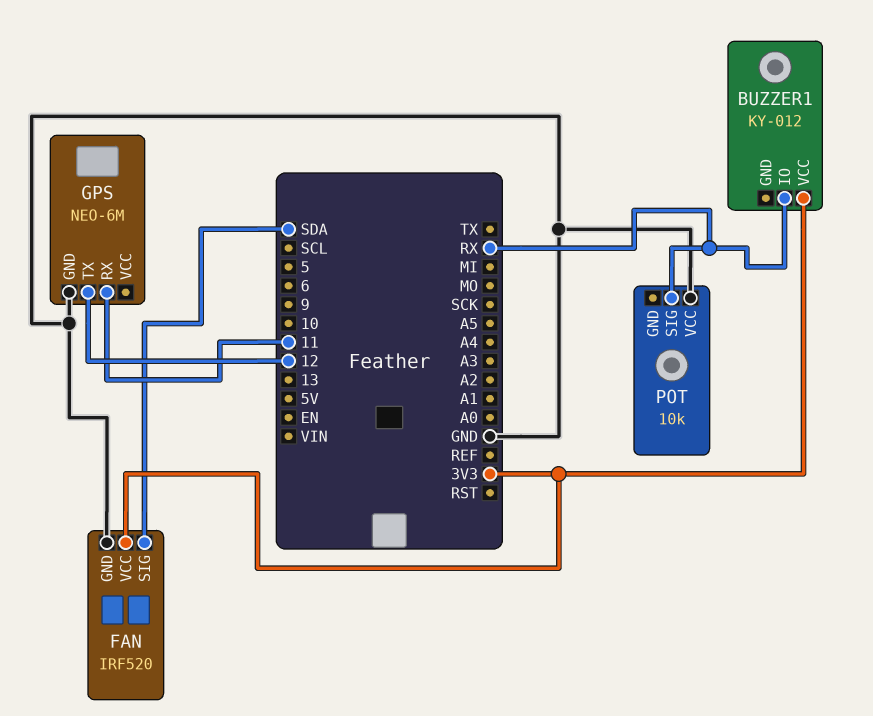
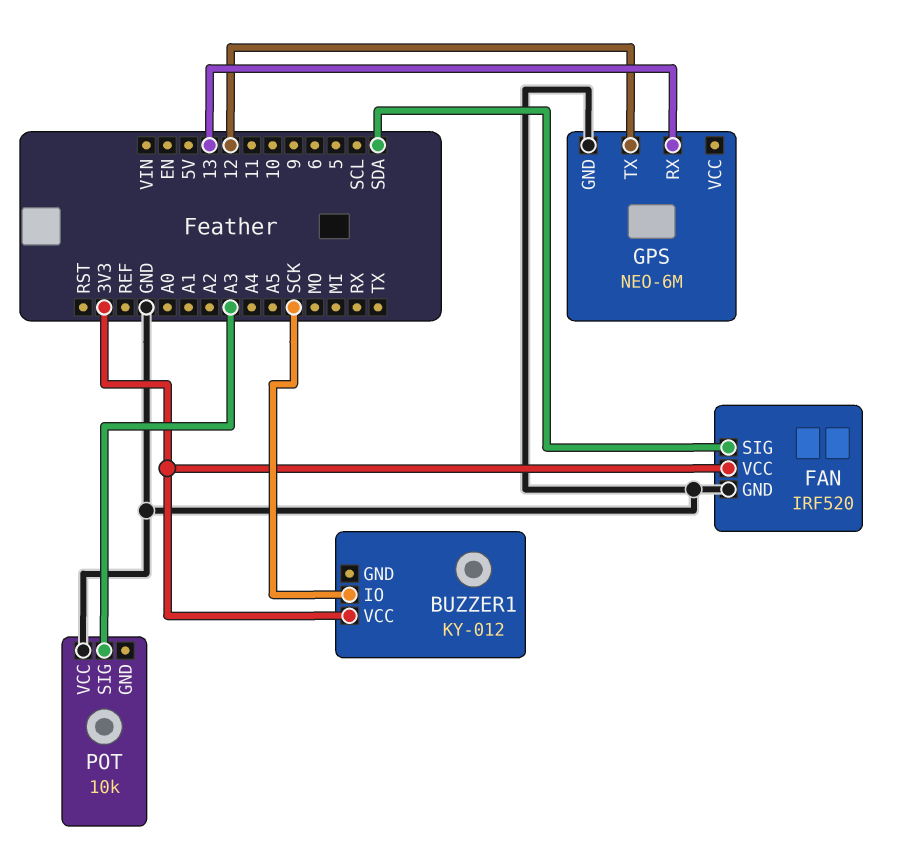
BUZZER1 pin IO: RX -> SCK
GPS pin RX: 11 -> 13
POT pin SIG: RX -> A3

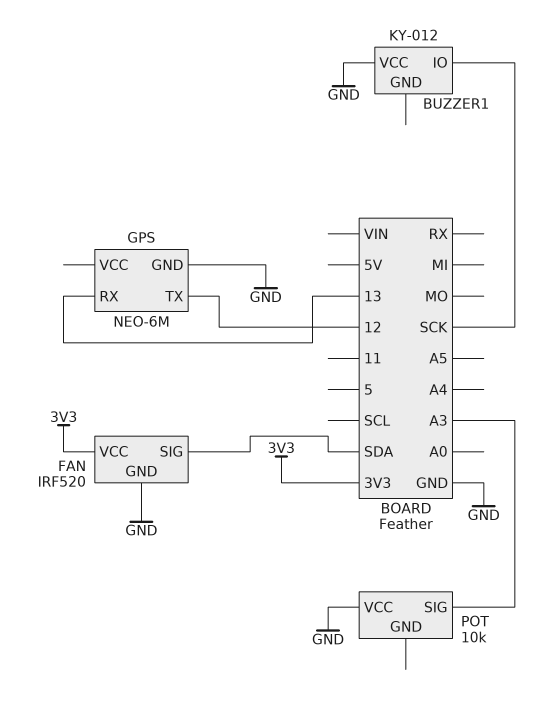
BUZZER1 pin VCC: 3V3 -> GND

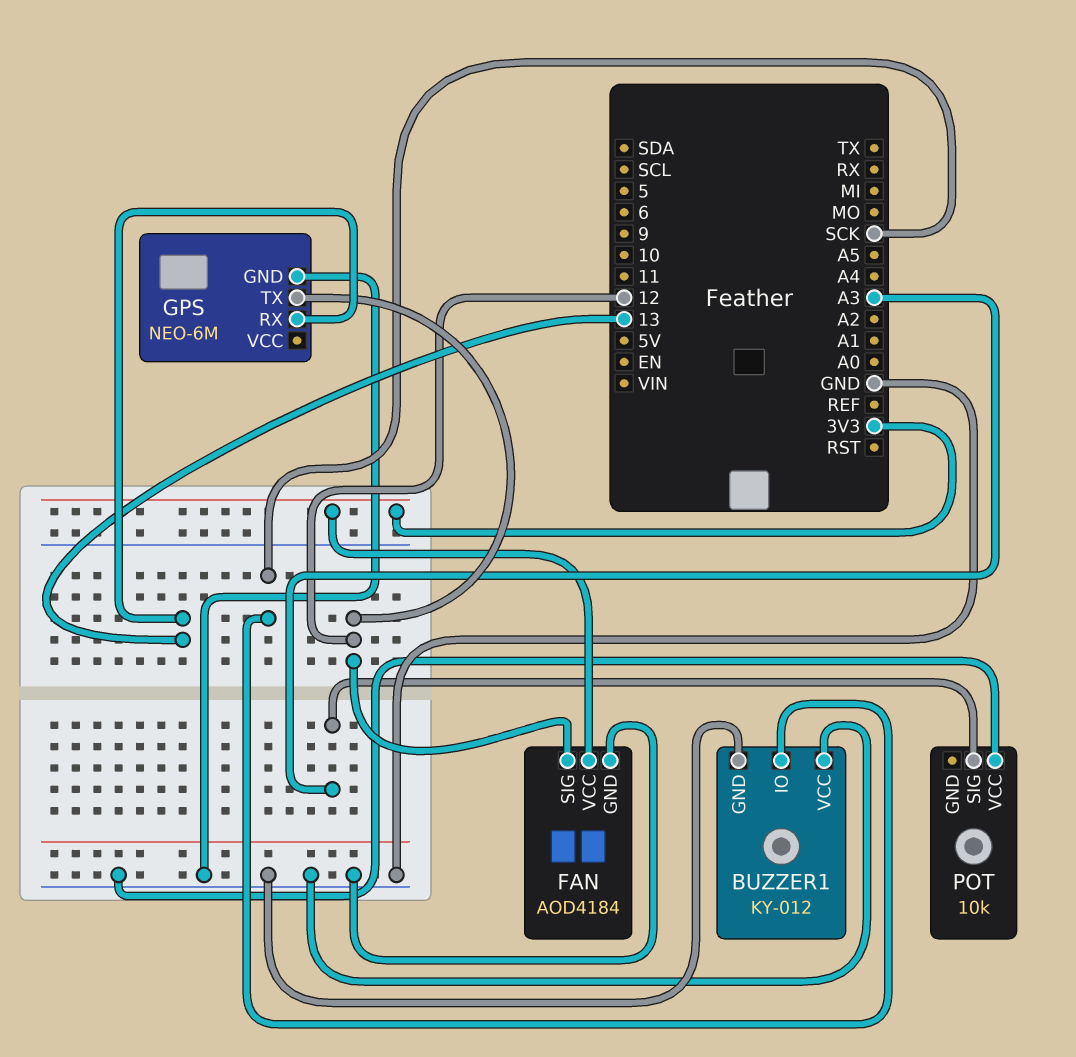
BUZZER1 pin GND: none -> GND
FAN: IRF520 -> AOD4184
FAN pin SIG: SDA -> 12

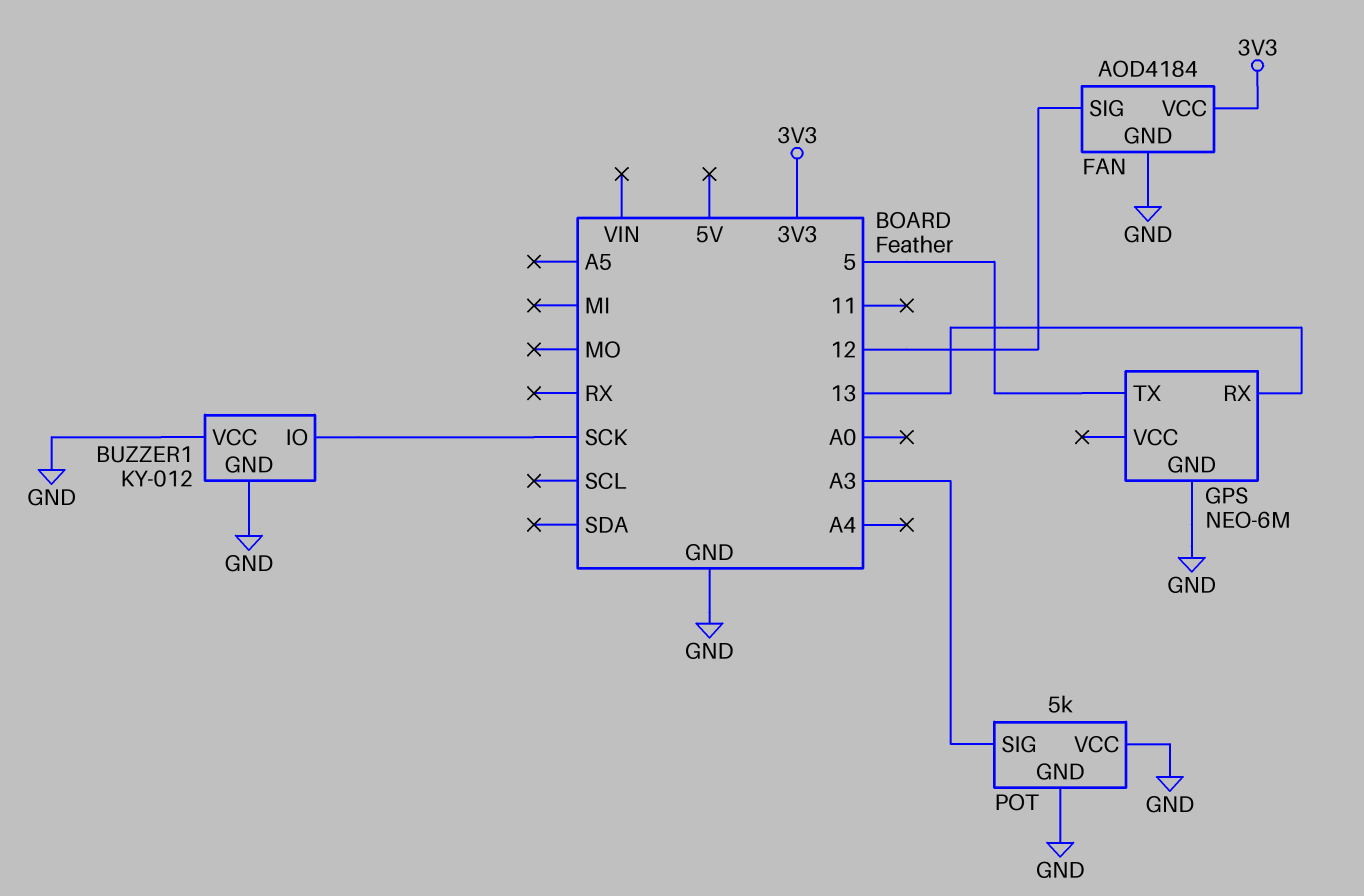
GPS pin TX: 12 -> 5
POT: 10k -> 5k
POT pin GND: none -> GND

